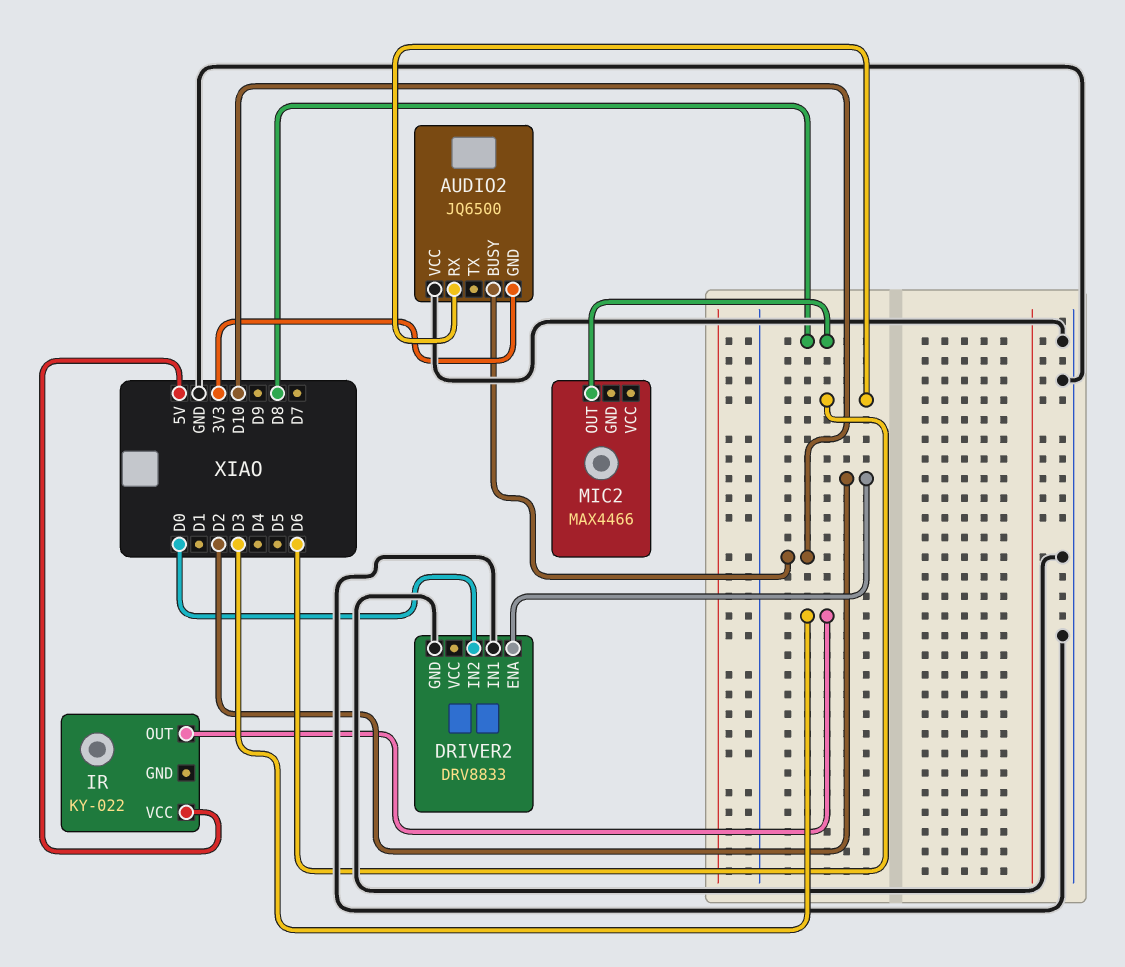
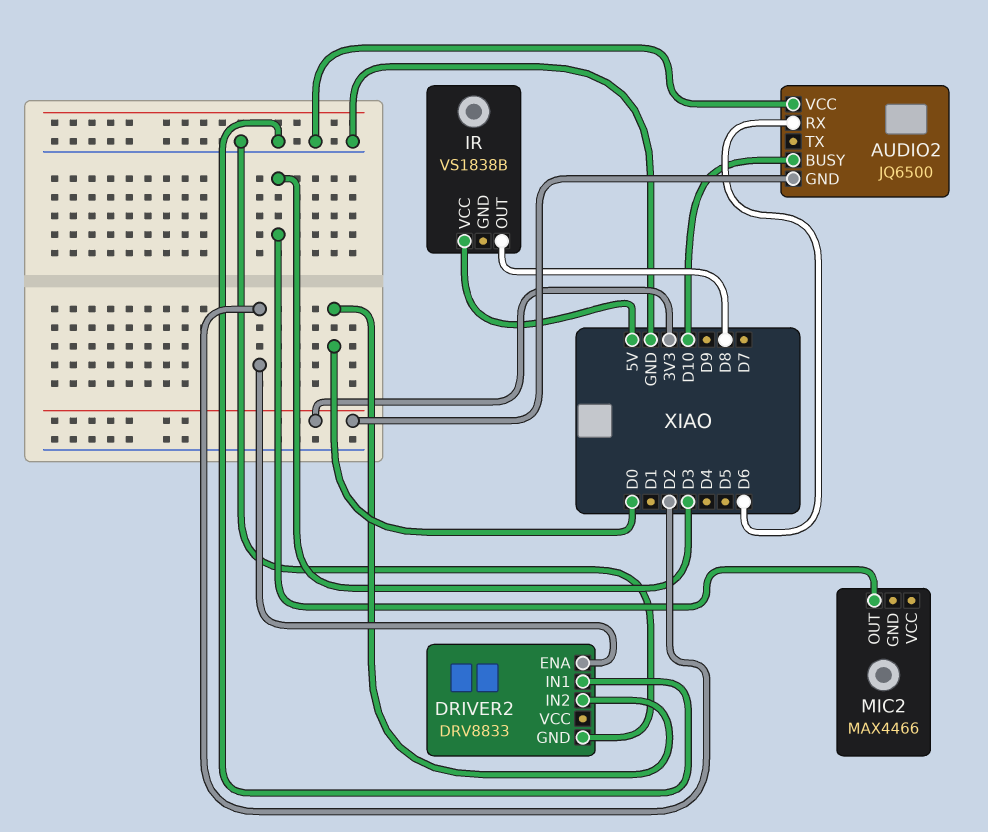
IR: KY-022 -> VS1838B
IR pin OUT: D3 -> D8
MIC2 pin OUT: D8 -> D3

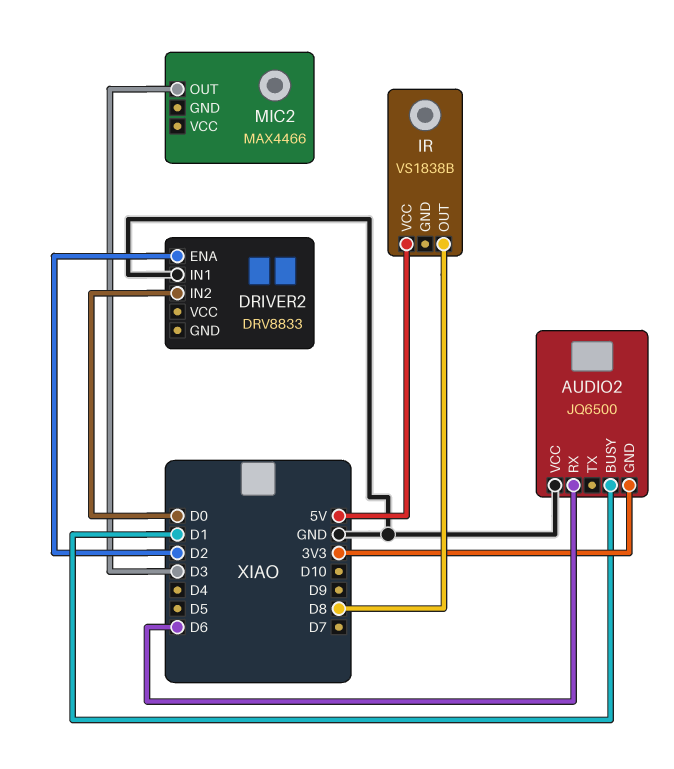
AUDIO2 pin BUSY: D10 -> D1
DRIVER2 pin GND: GND -> none

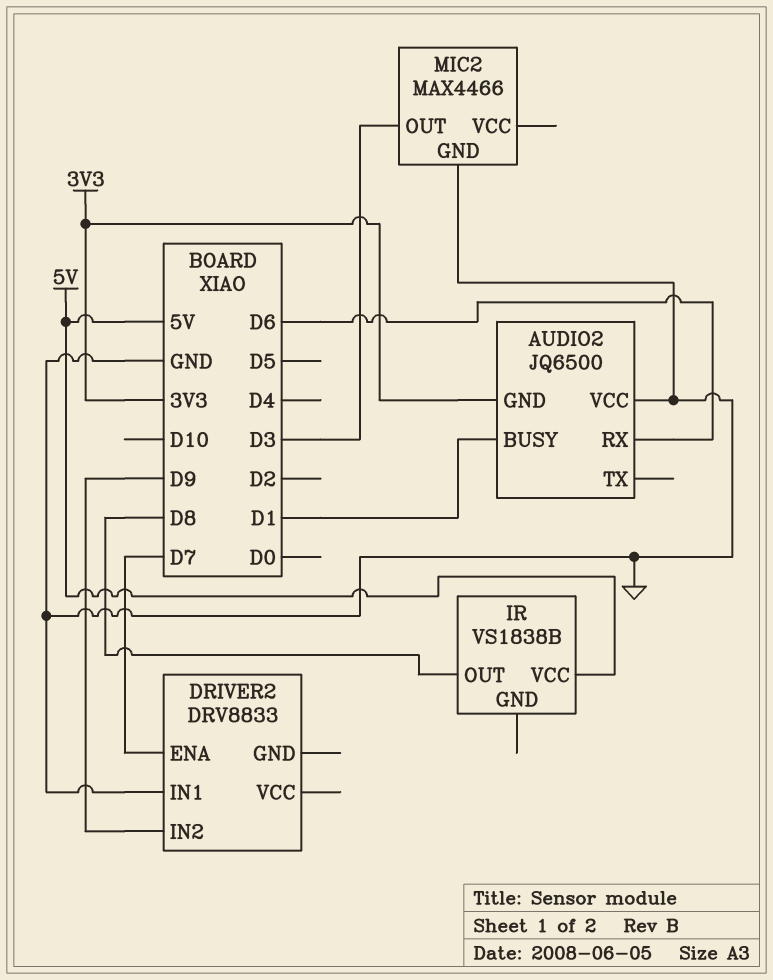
DRIVER2 pin ENA: D2 -> D7
DRIVER2 pin IN2: D0 -> D9
MIC2 pin GND: none -> GND

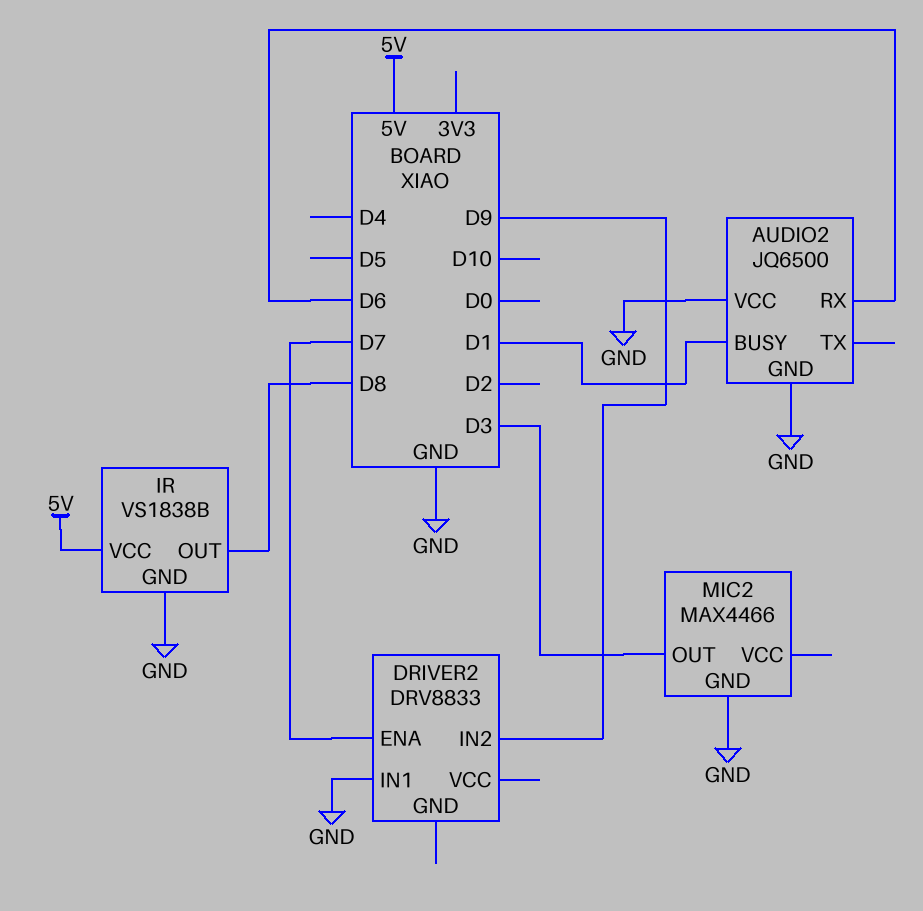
AUDIO2 pin GND: 3V3 -> GND
IR pin GND: none -> GND

